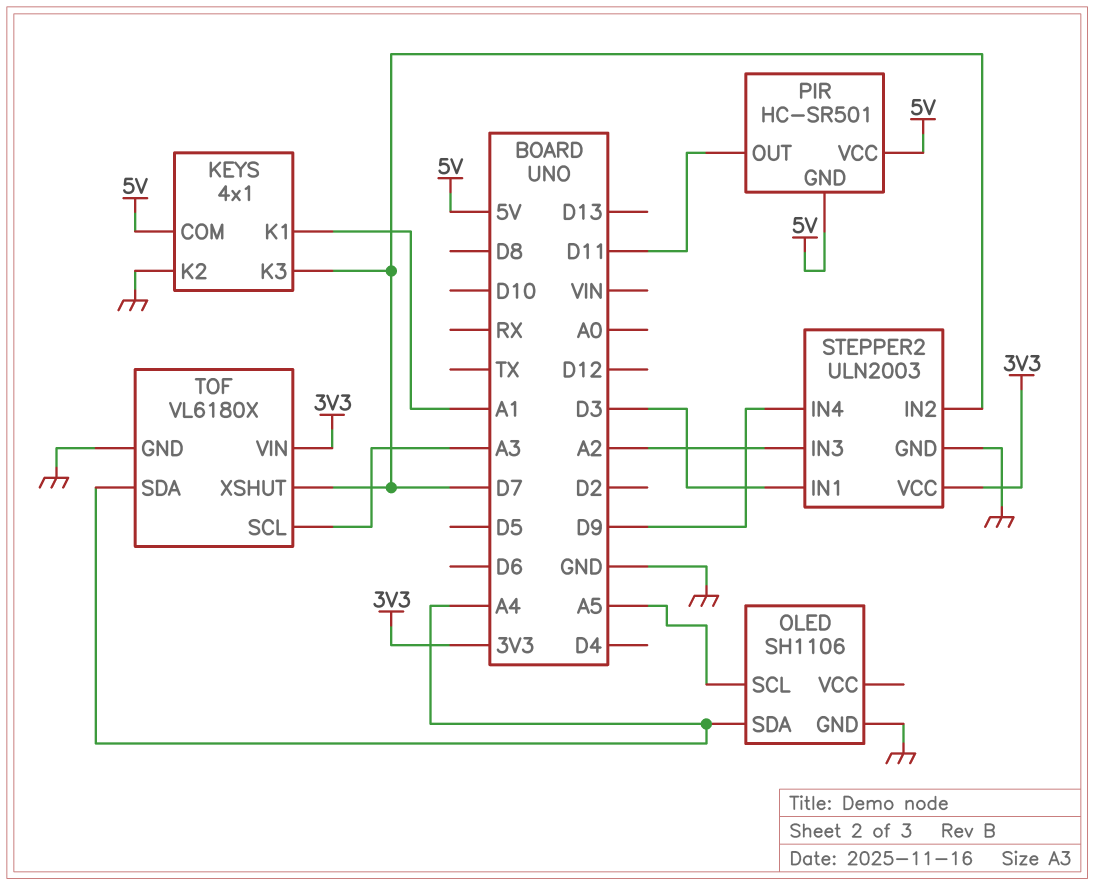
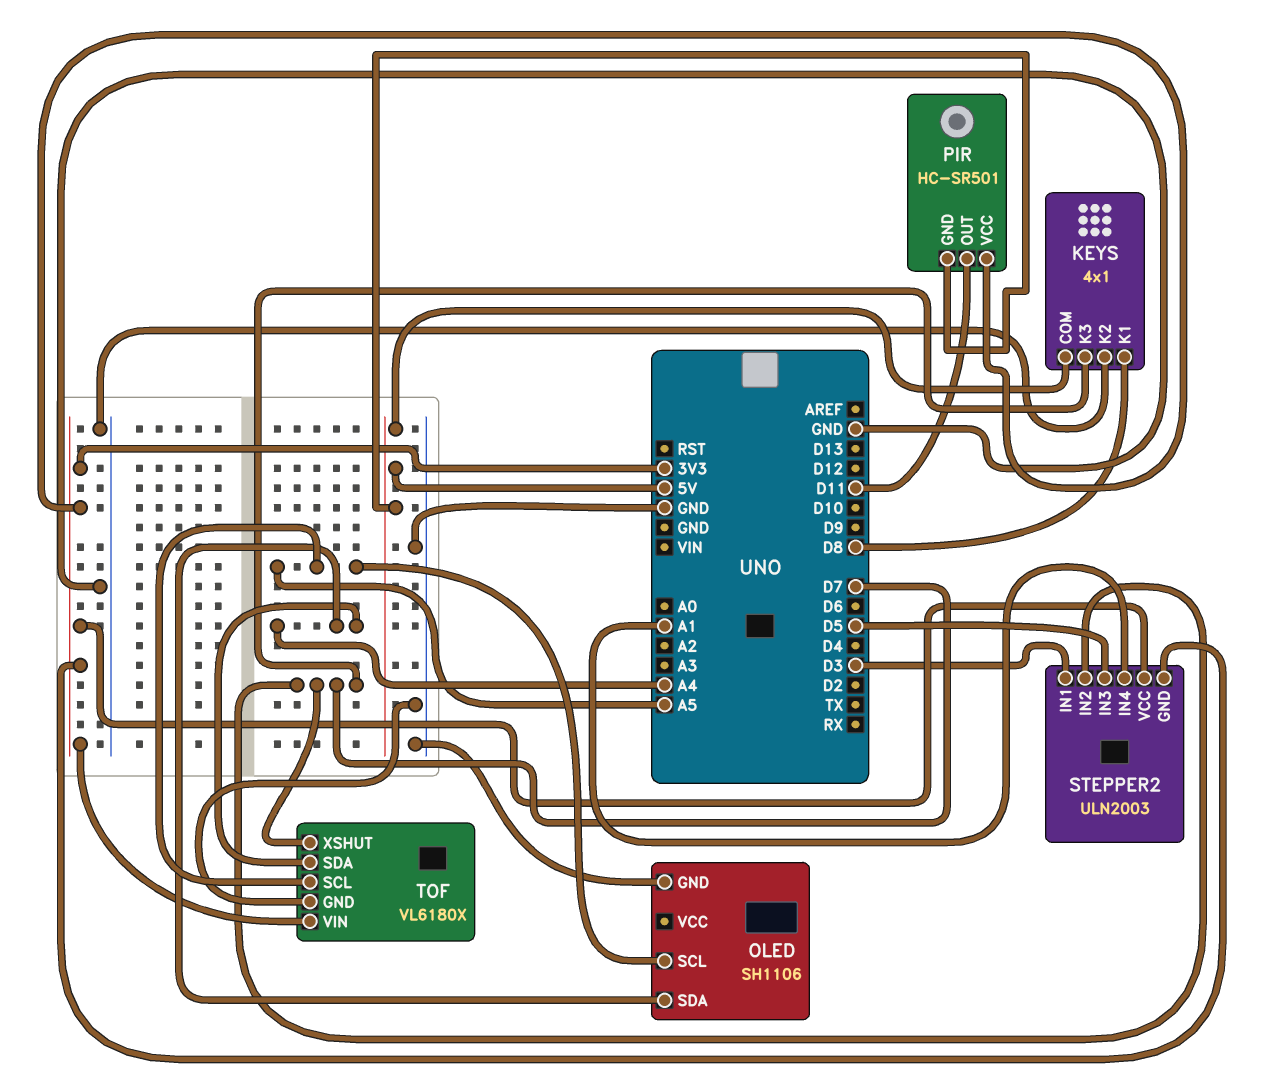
KEYS pin K1: A1 -> D8
PIR pin VCC: 5V -> 3V3
STEPPER2 pin GND: GND -> 3V3
STEPPER2 pin IN3: A2 -> D5
STEPPER2 pin IN4: D9 -> A1
TOF pin SCL: A3 -> A5

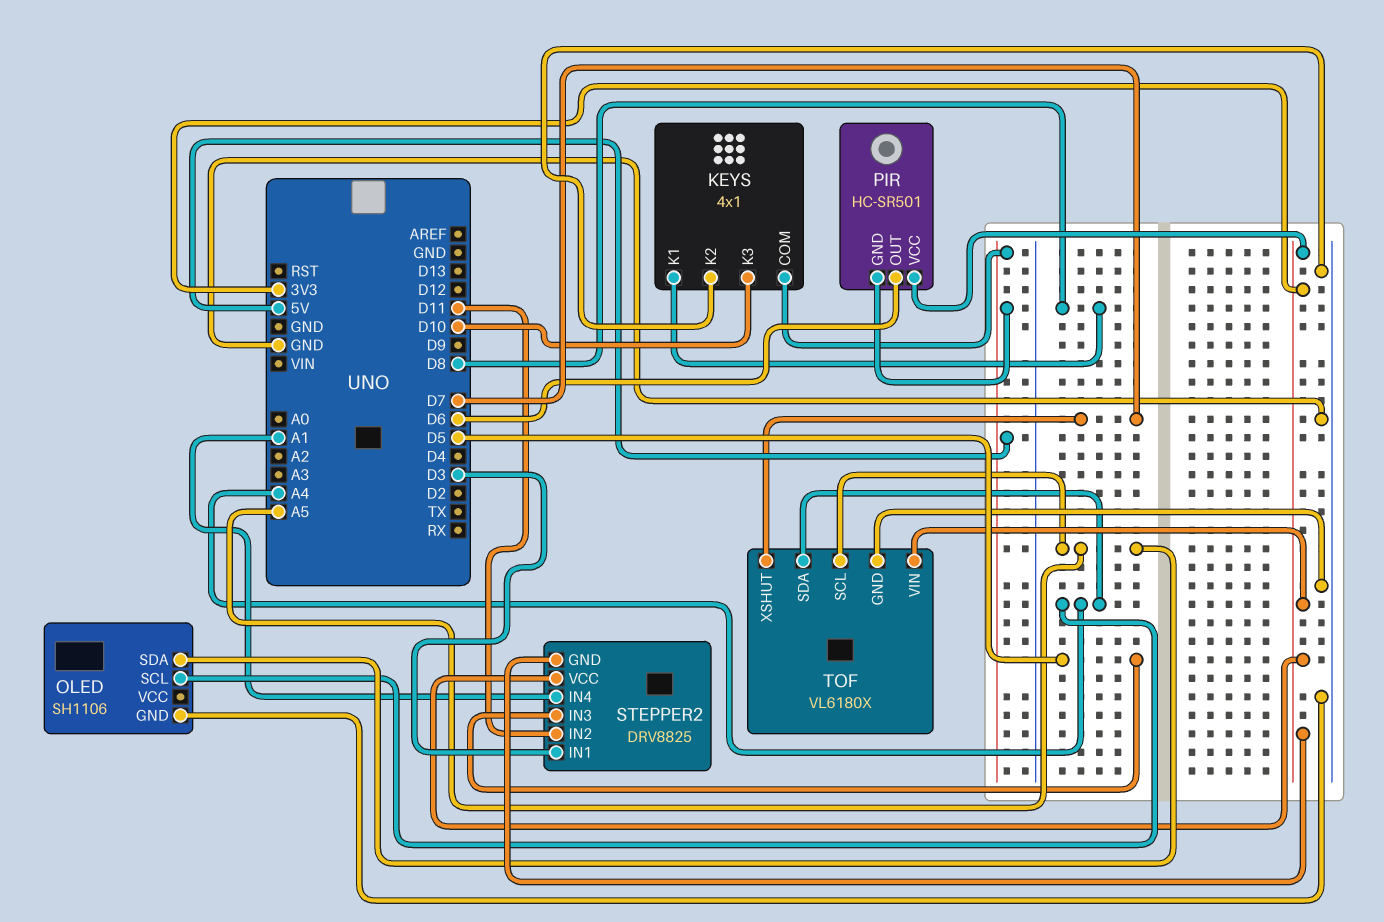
KEYS pin K3: D7 -> D10
OLED pin SCL: A5 -> A4
OLED pin SDA: A4 -> A5
PIR pin OUT: D11 -> D6
STEPPER2: ULN2003 -> DRV8825
STEPPER2 pin IN2: D7 -> D11

